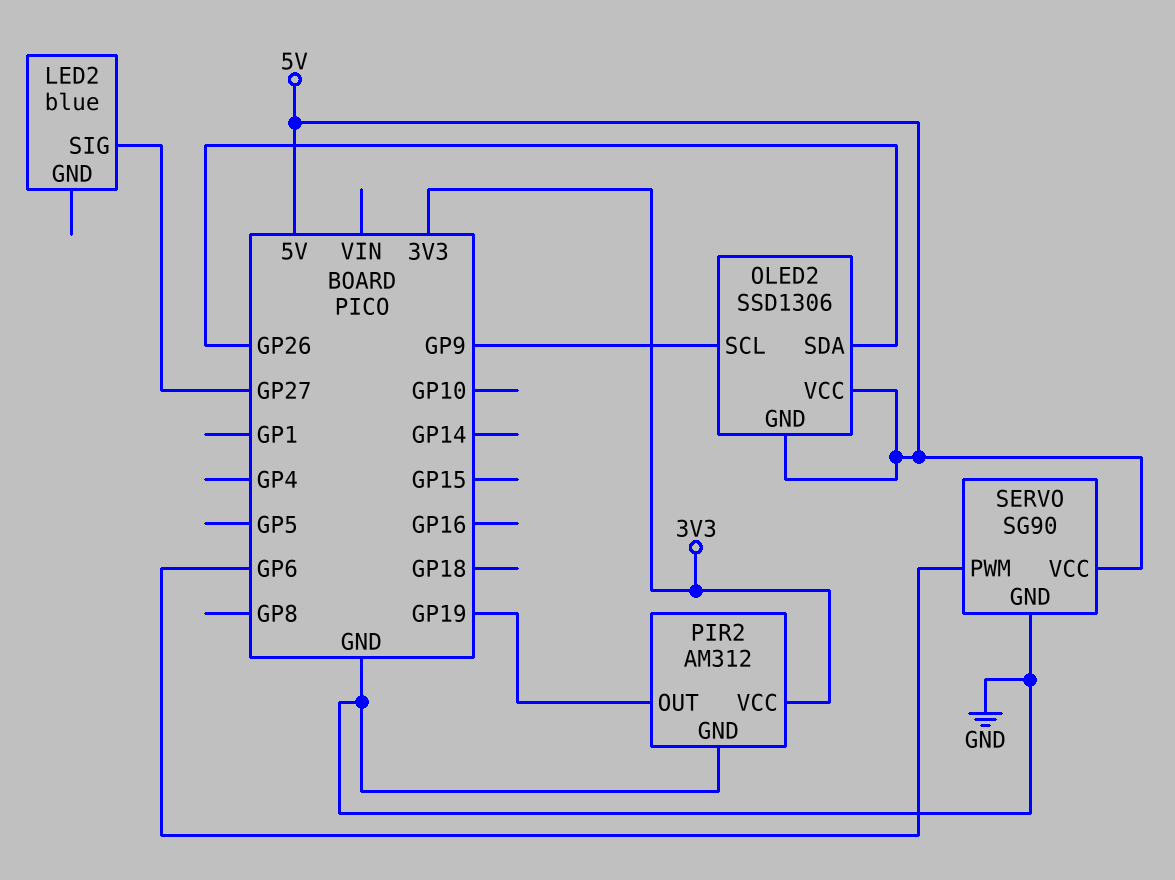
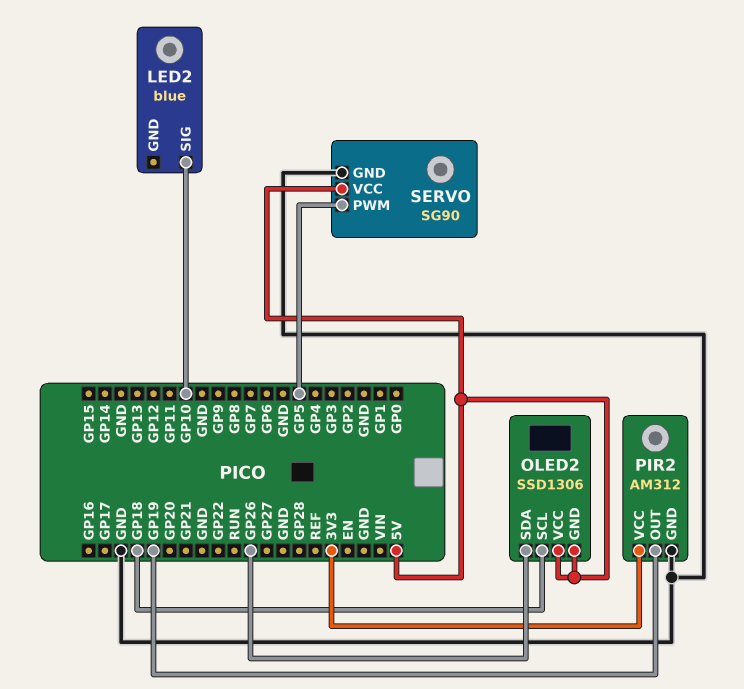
LED2 pin SIG: GP27 -> GP10
OLED2 pin SCL: GP9 -> GP18
SERVO pin PWM: GP6 -> GP5

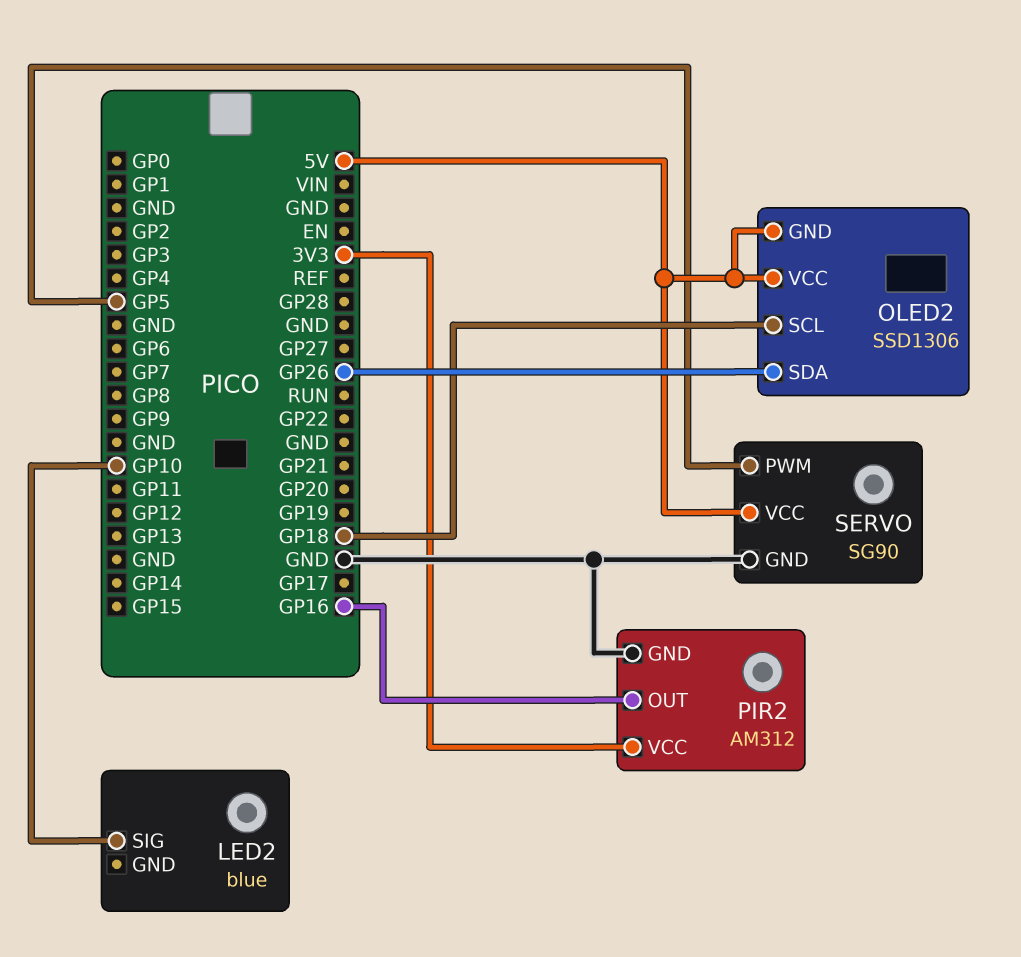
PIR2 pin OUT: GP19 -> GP16

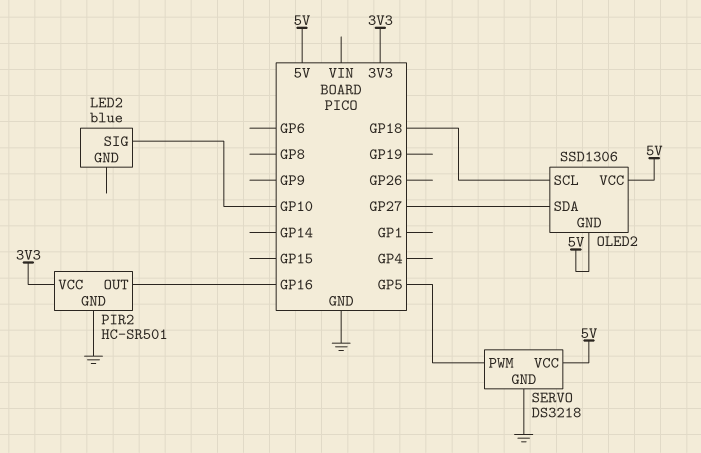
OLED2 pin SDA: GP26 -> GP27
PIR2: AM312 -> HC-SR501
SERVO: SG90 -> DS3218

